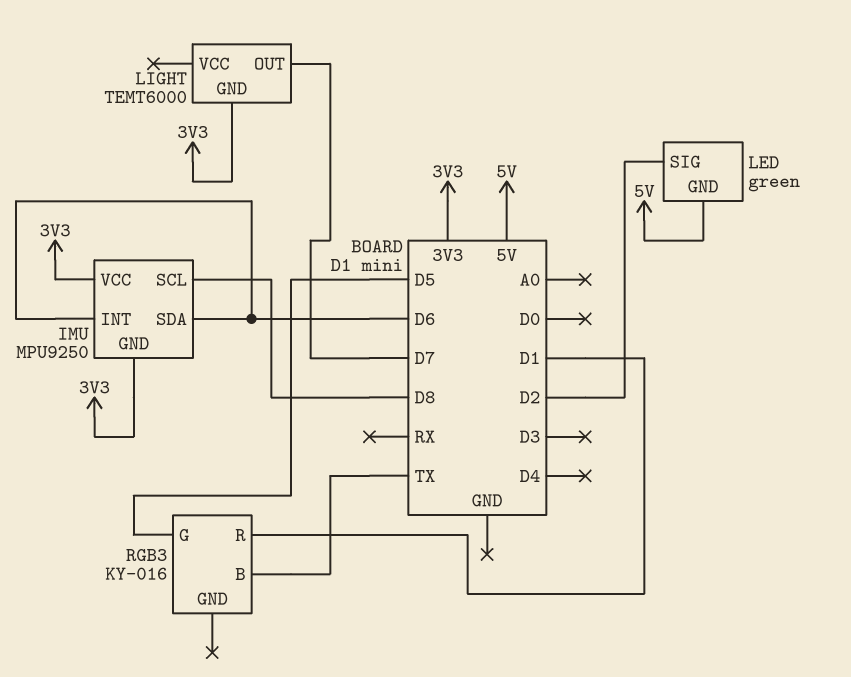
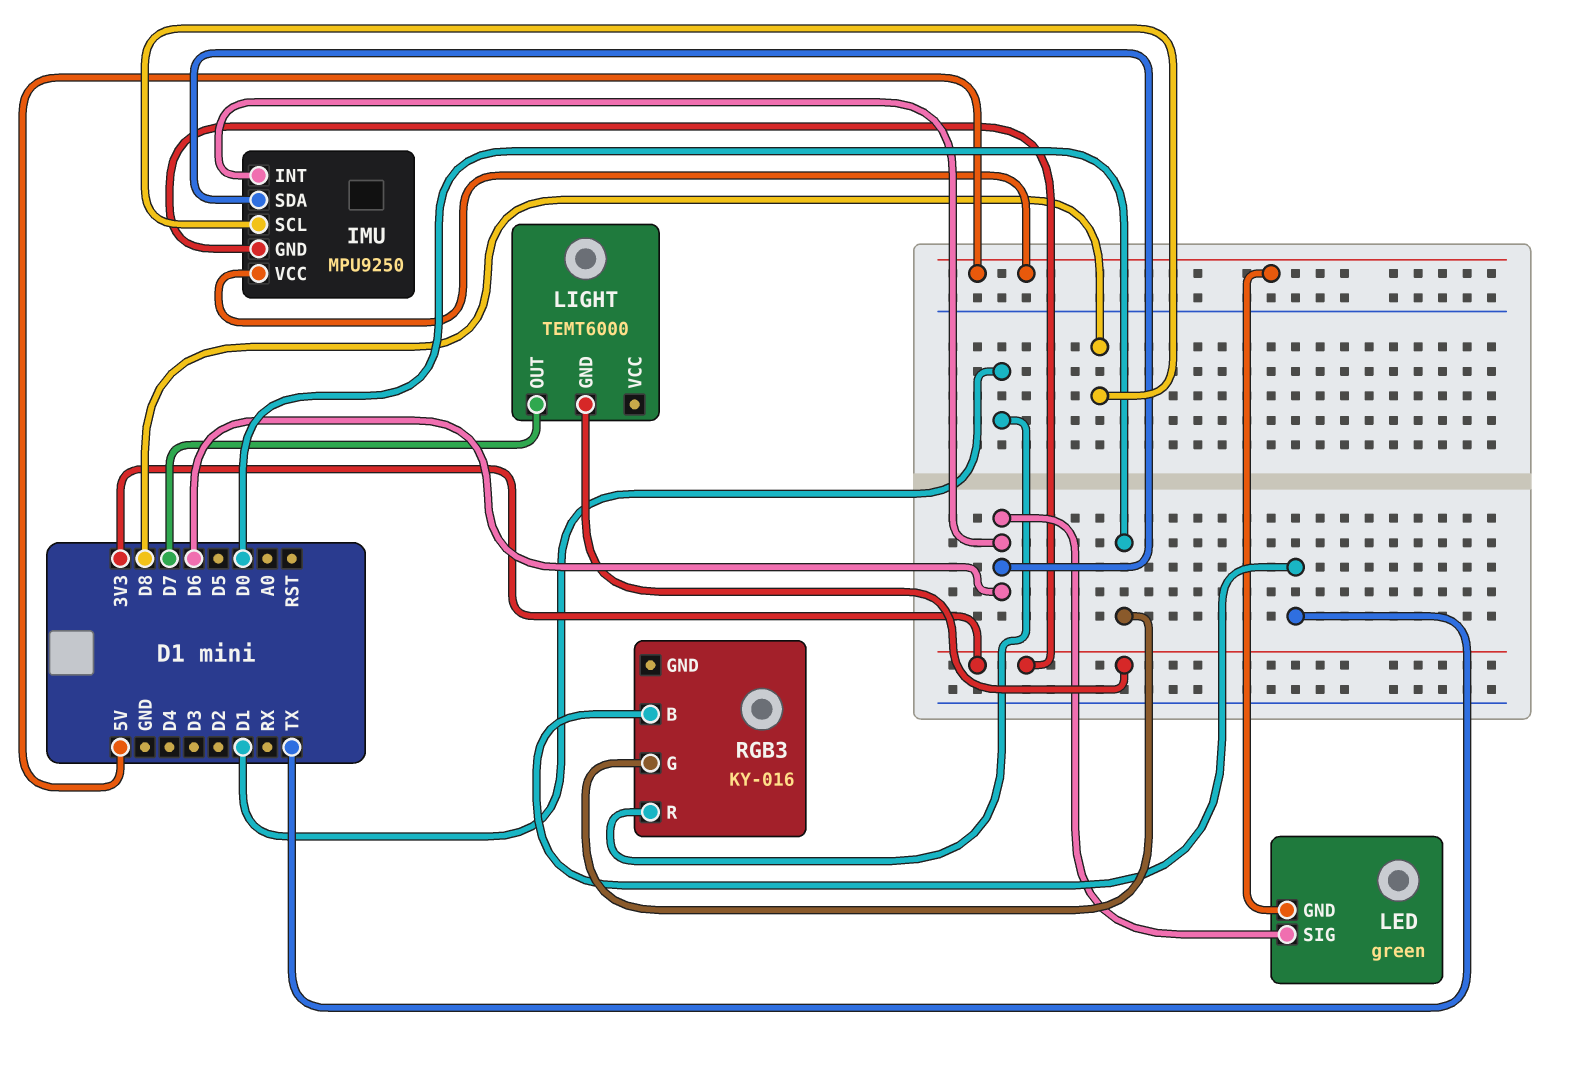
IMU pin VCC: 3V3 -> 5V
LED pin SIG: D2 -> D6
RGB3 pin G: D5 -> D0

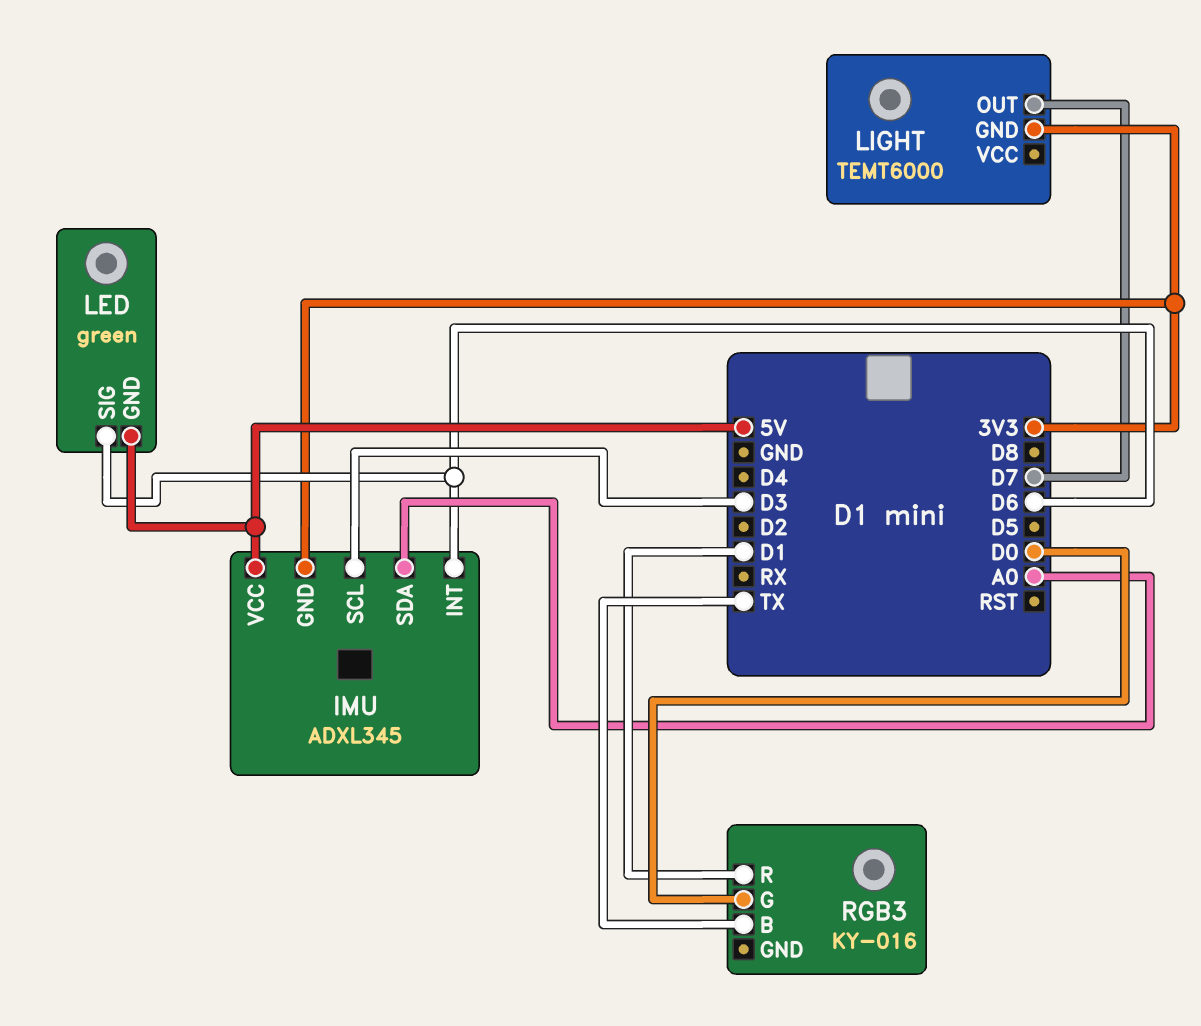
IMU: MPU9250 -> ADXL345
IMU pin SCL: D8 -> D3
IMU pin SDA: D6 -> A0

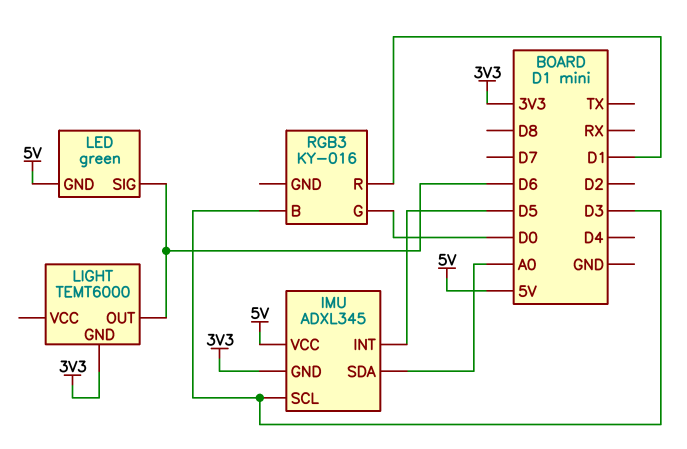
IMU pin INT: D6 -> D5
LIGHT pin OUT: D7 -> D6
RGB3 pin B: TX -> D3

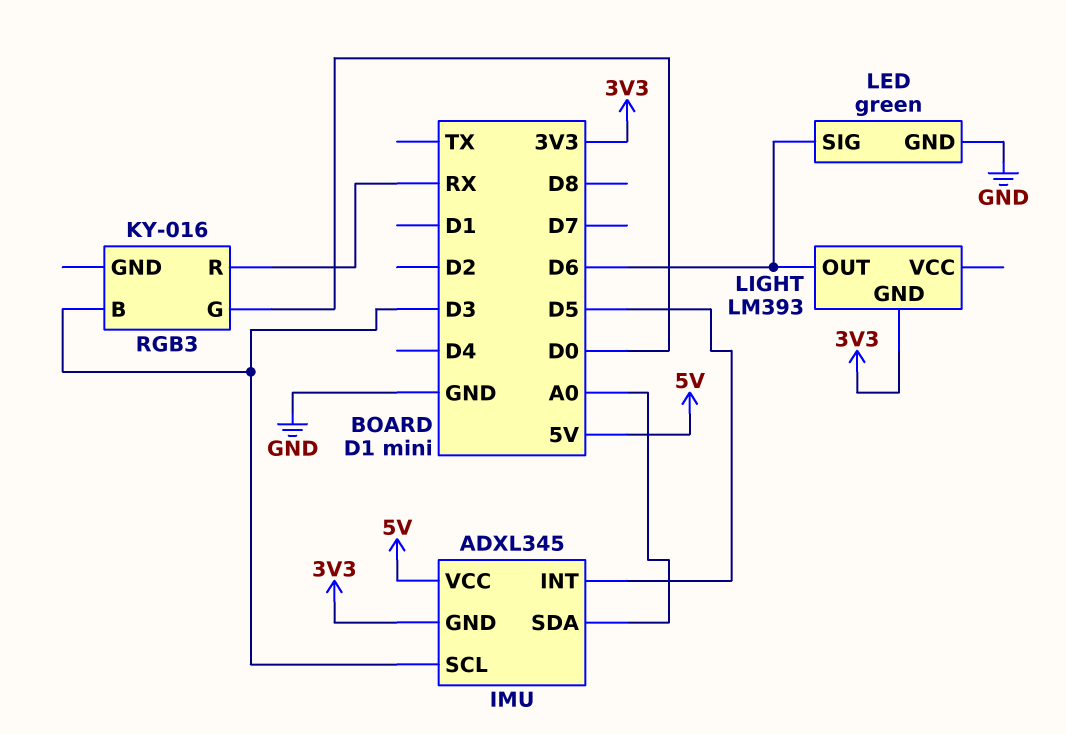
LED pin GND: 5V -> GND
LIGHT: TEMT6000 -> LM393
RGB3 pin R: D1 -> RX

